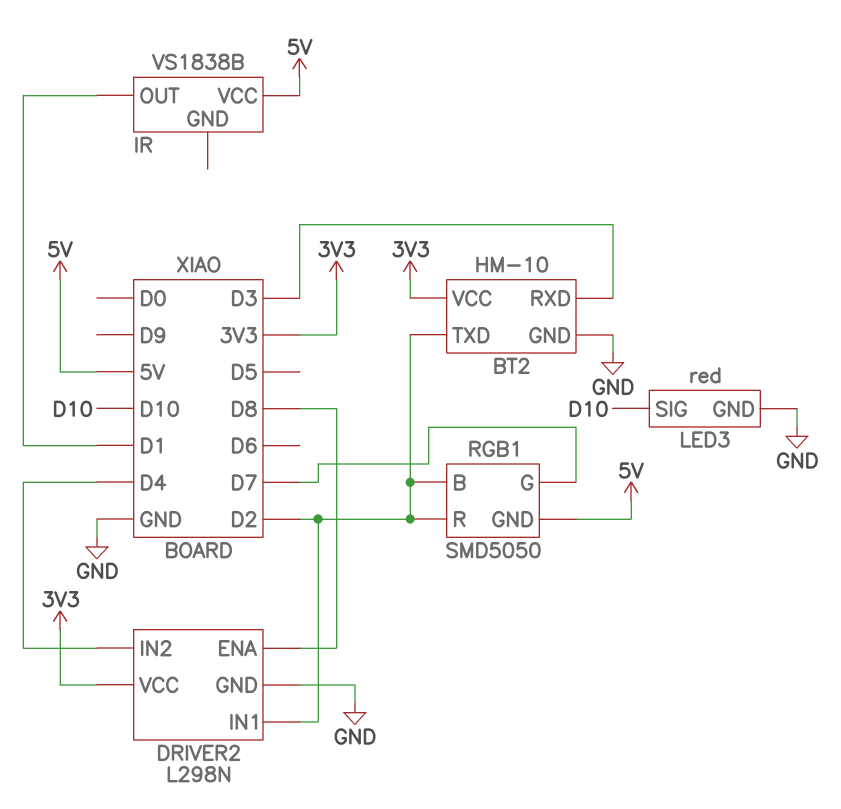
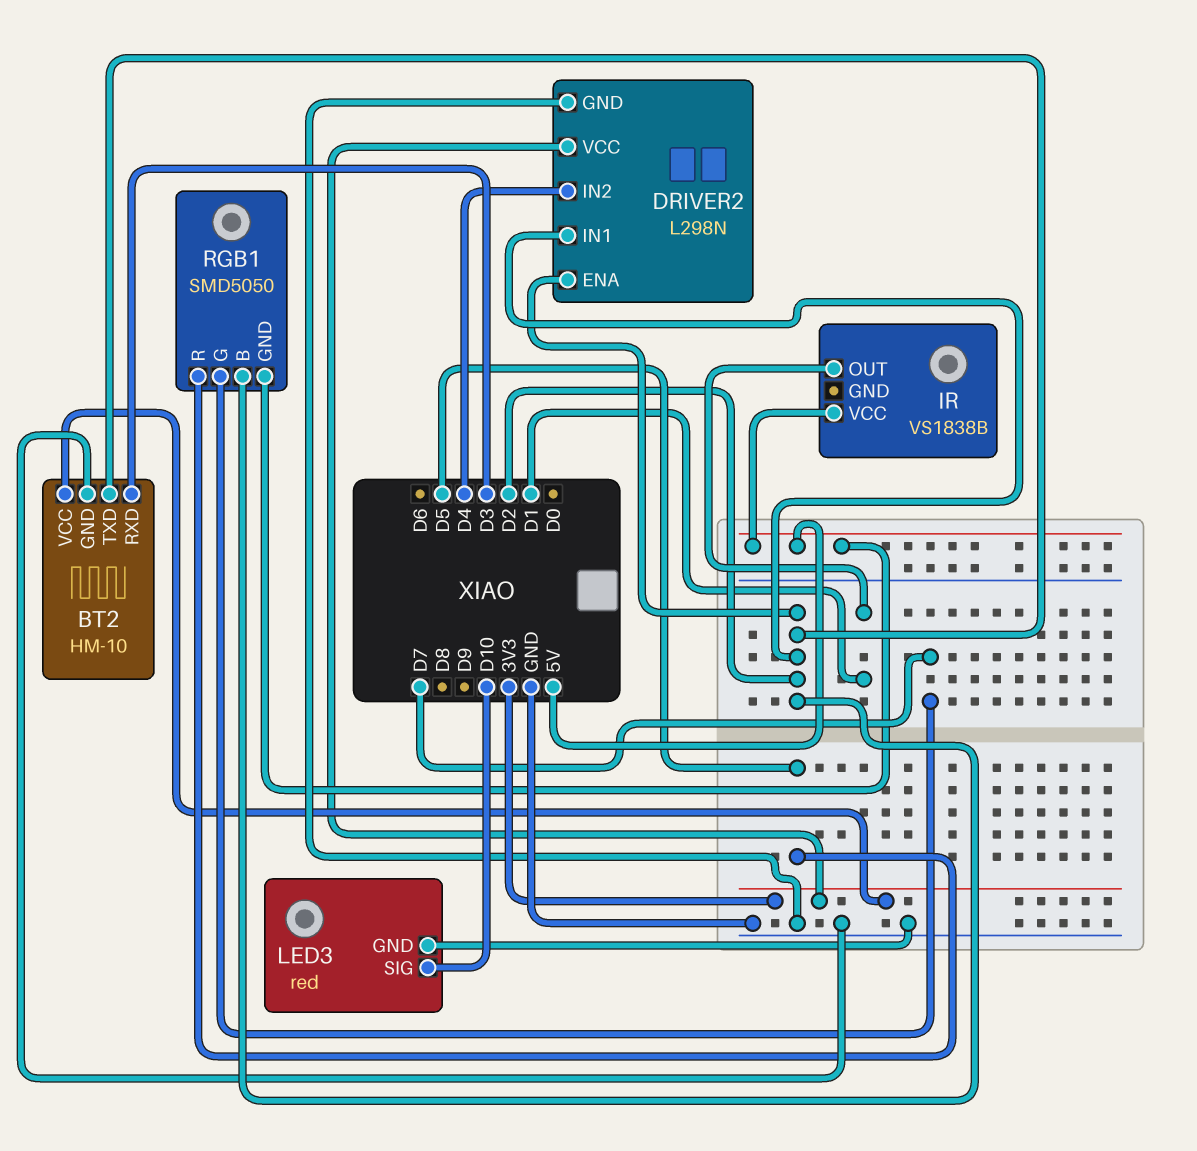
DRIVER2 pin ENA: D8 -> D2
RGB1 pin R: D2 -> D5

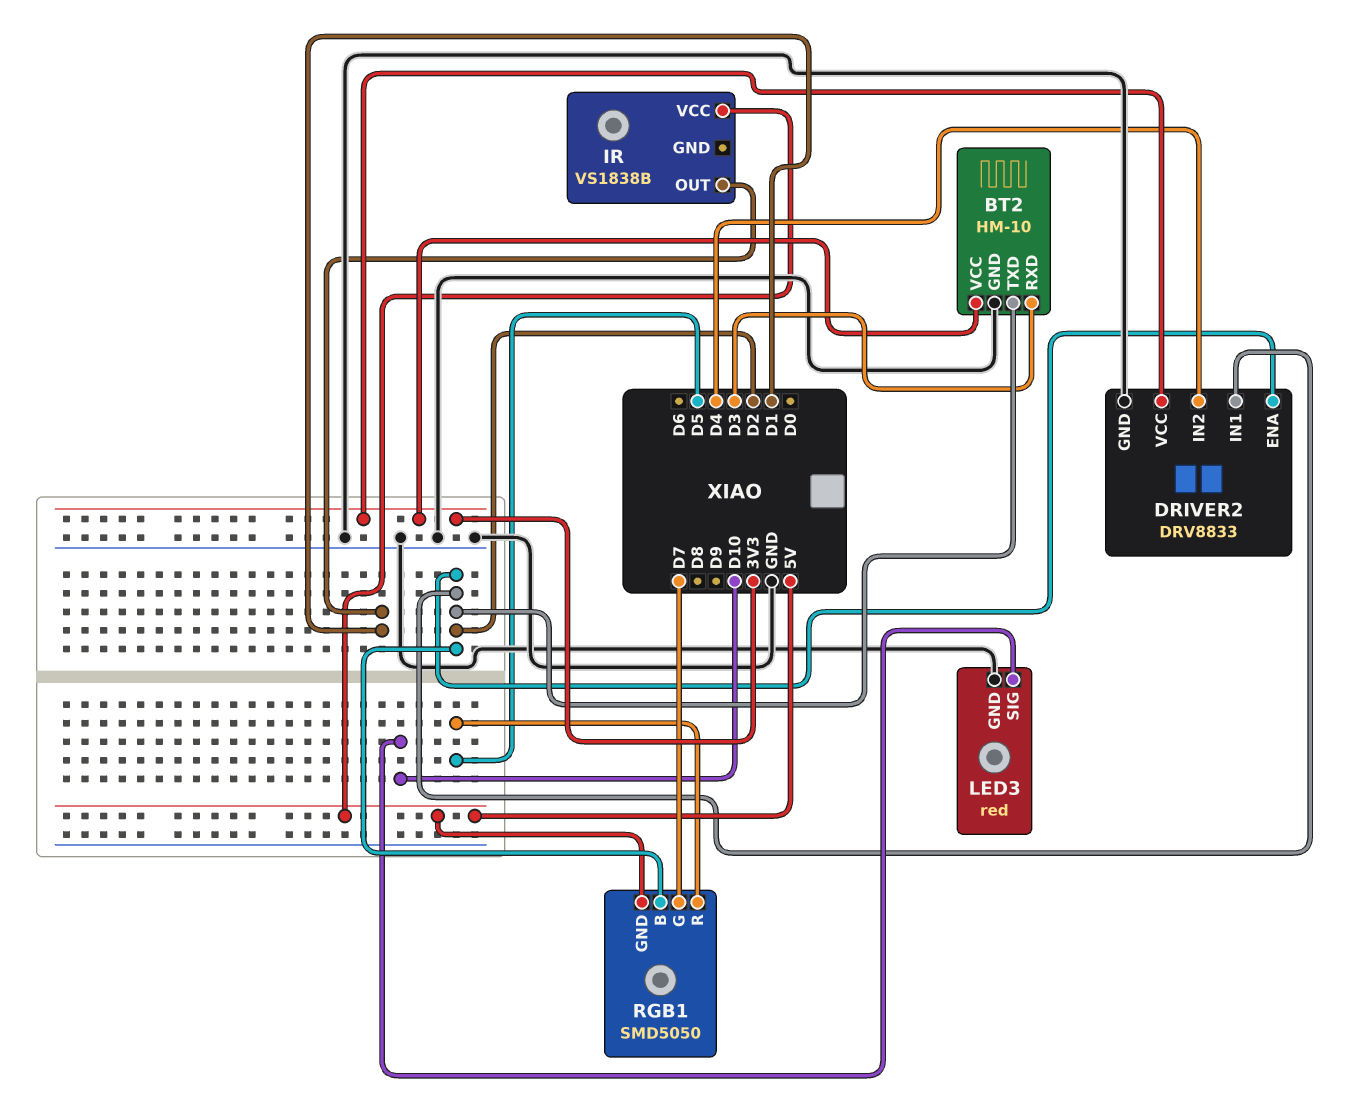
DRIVER2: L298N -> DRV8833

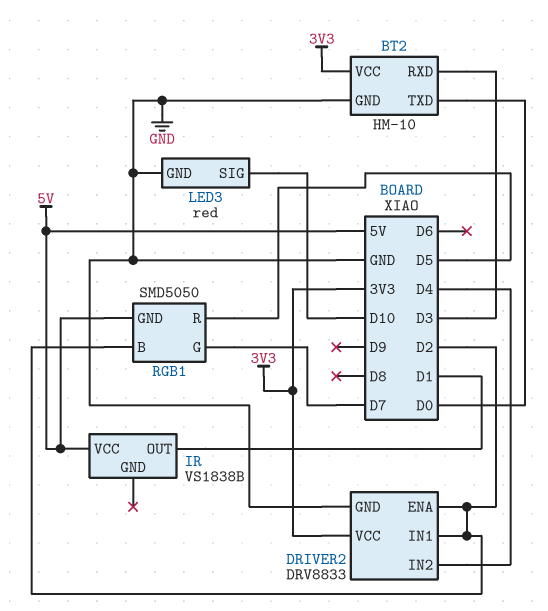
BT2 pin TXD: D2 -> D0

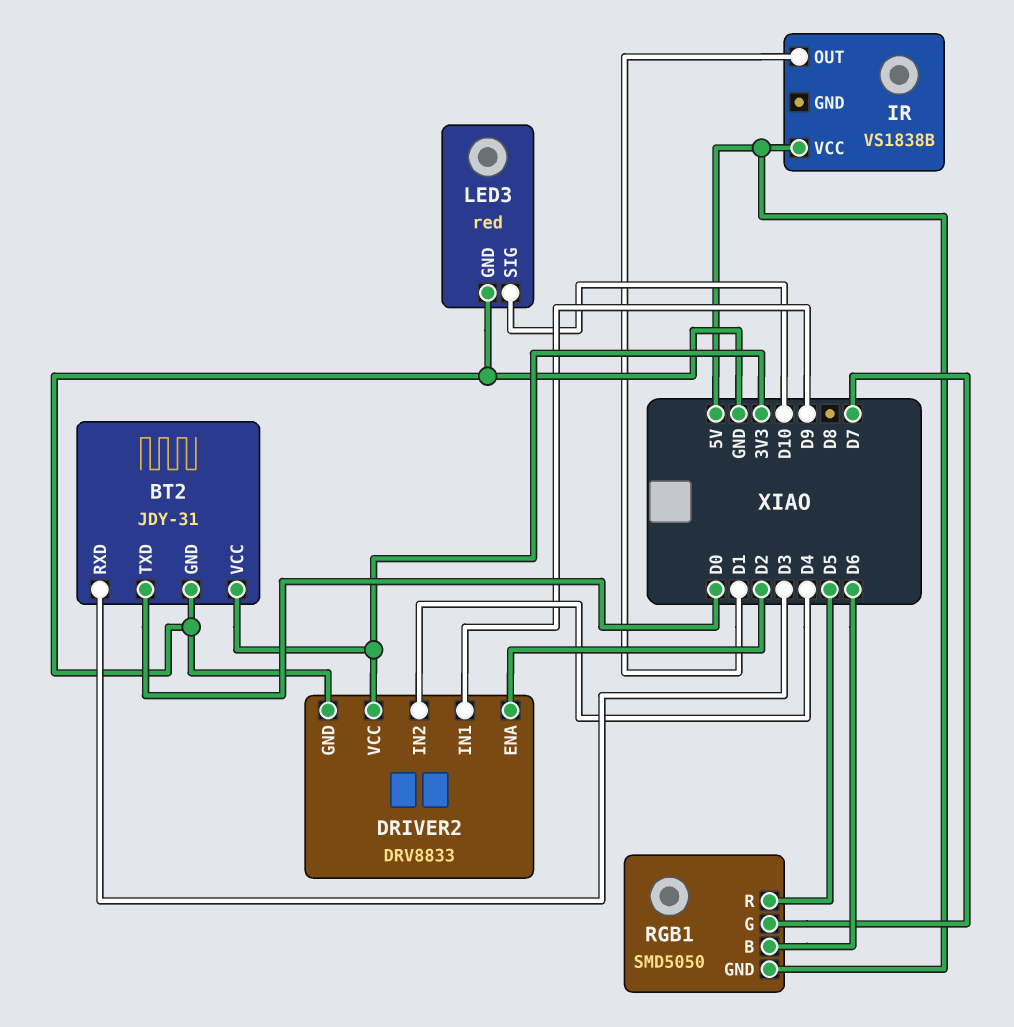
BT2: HM-10 -> JDY-31
DRIVER2 pin IN1: D2 -> D9
RGB1 pin B: D2 -> D6

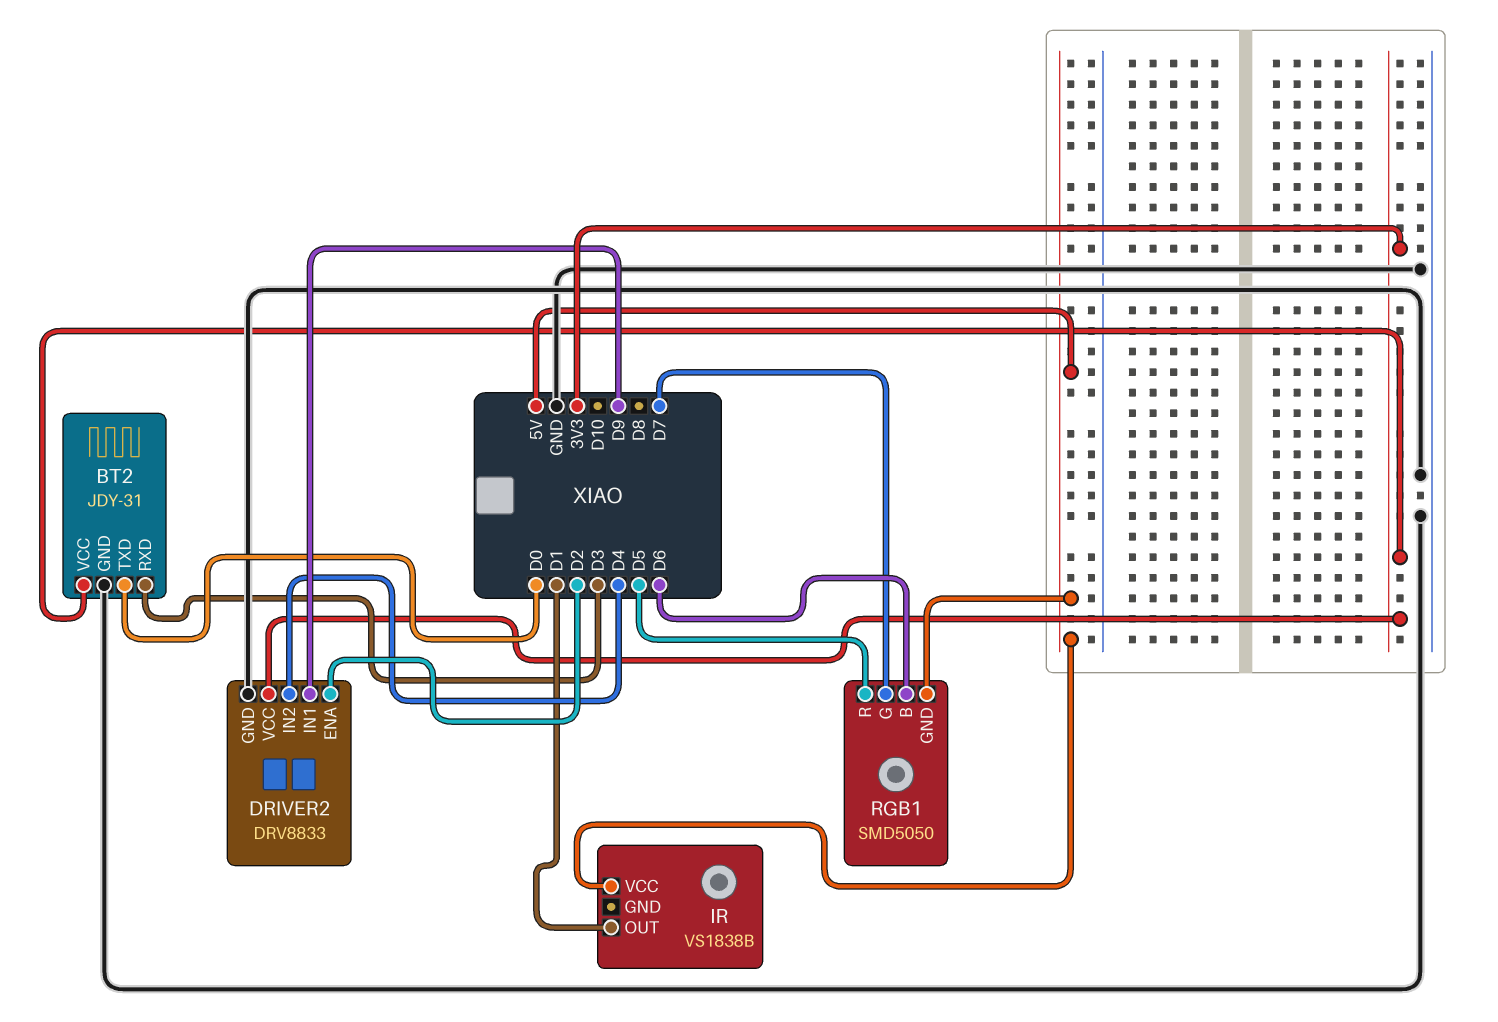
LED3: red -> none
LED3 pin GND: GND -> none
LED3 pin SIG: D10 -> none

